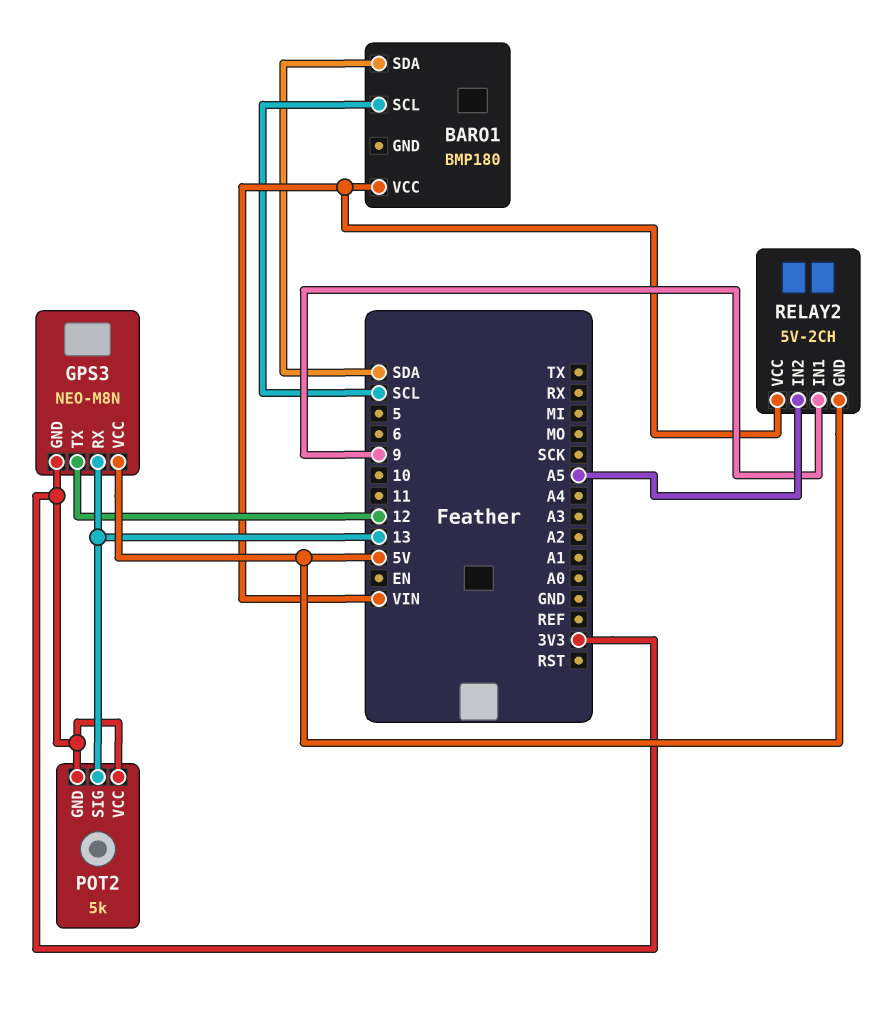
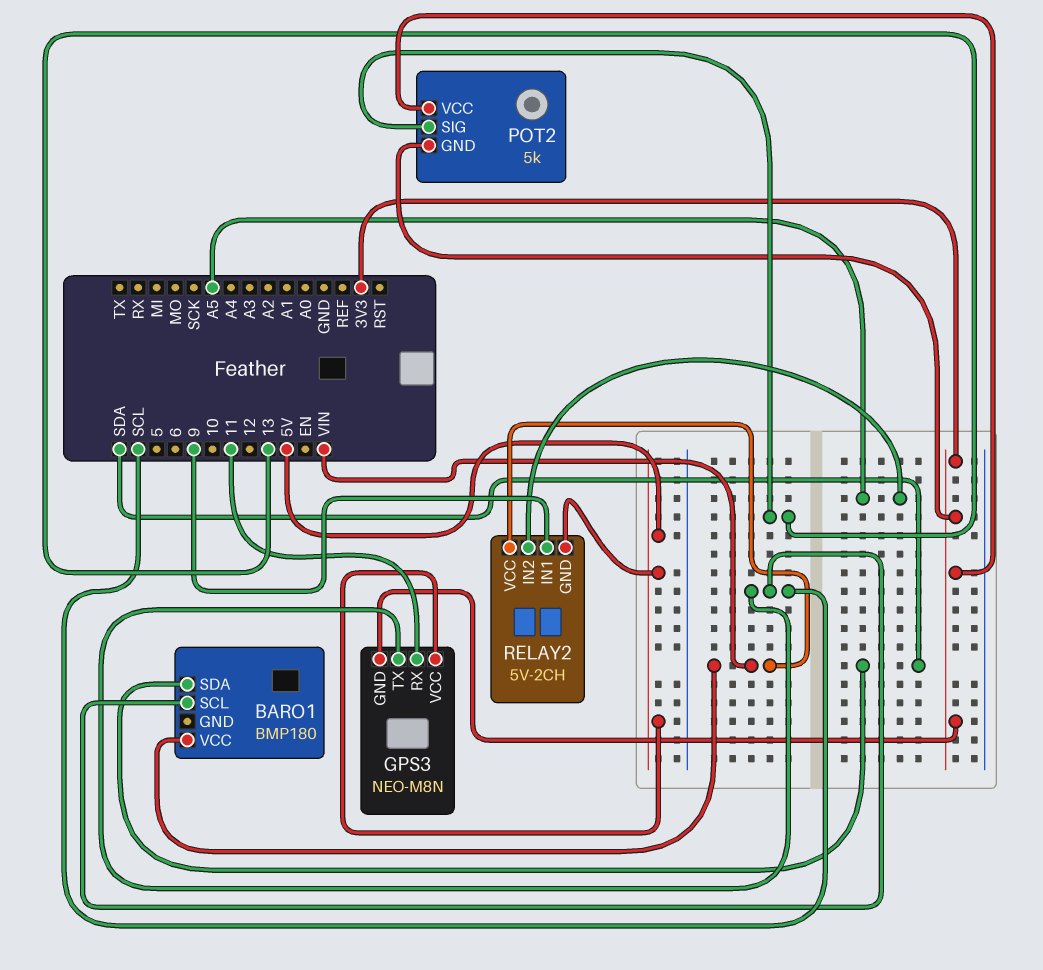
GPS3 pin RX: 13 -> 11
GPS3 pin TX: 12 -> SCL

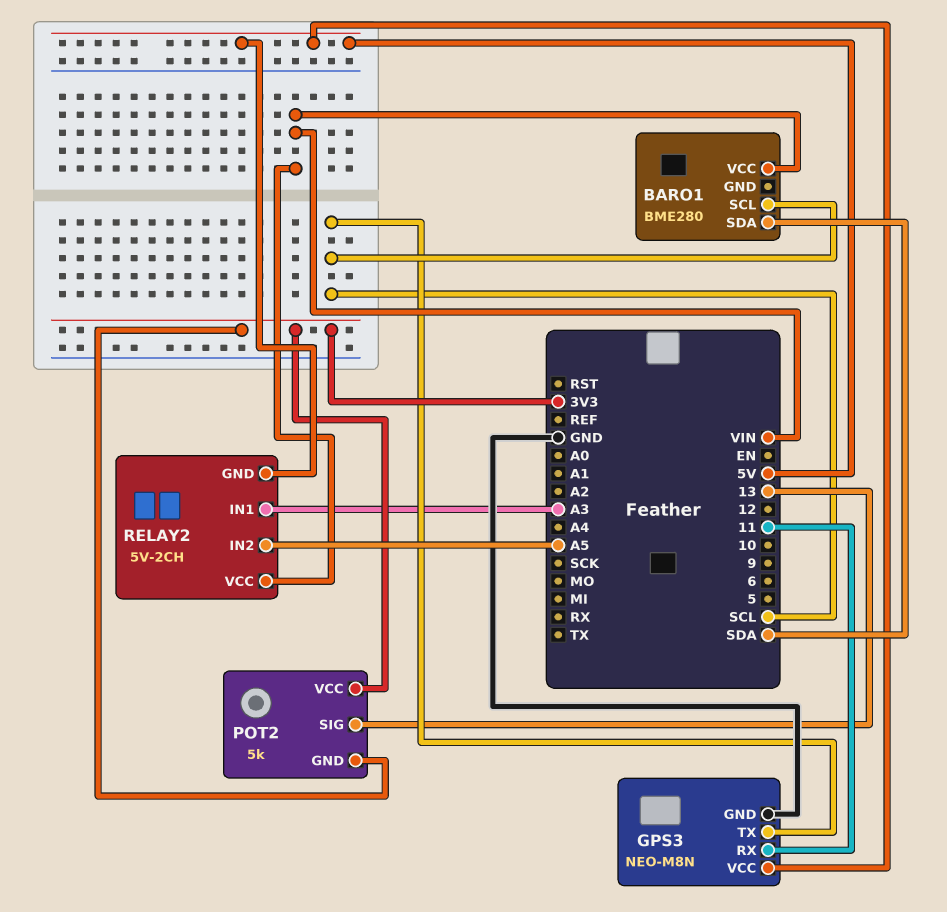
BARO1: BMP180 -> BME280
GPS3 pin GND: 3V3 -> GND
RELAY2 pin IN1: 9 -> A3

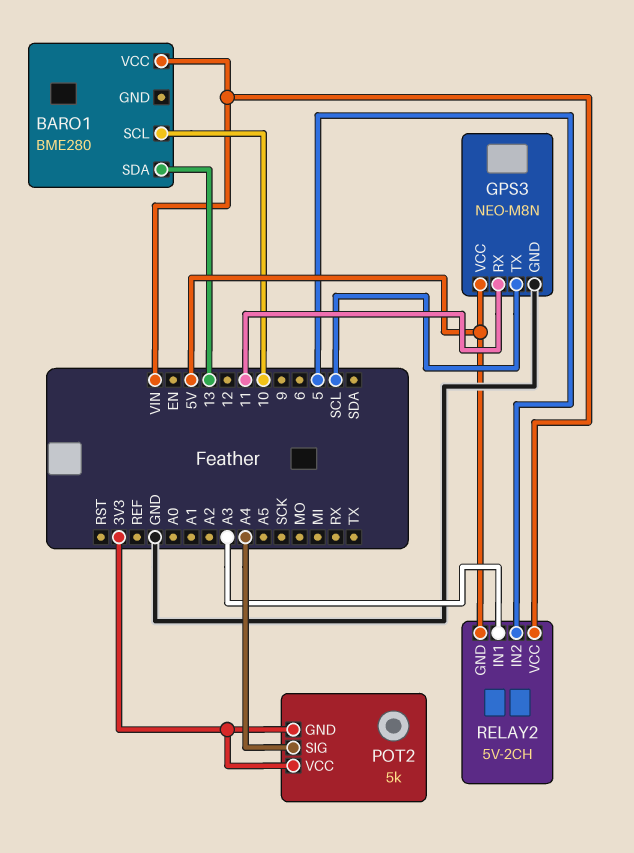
BARO1 pin SCL: SCL -> 10
BARO1 pin SDA: SDA -> 13
POT2 pin SIG: 13 -> A4
RELAY2 pin IN2: A5 -> 5

